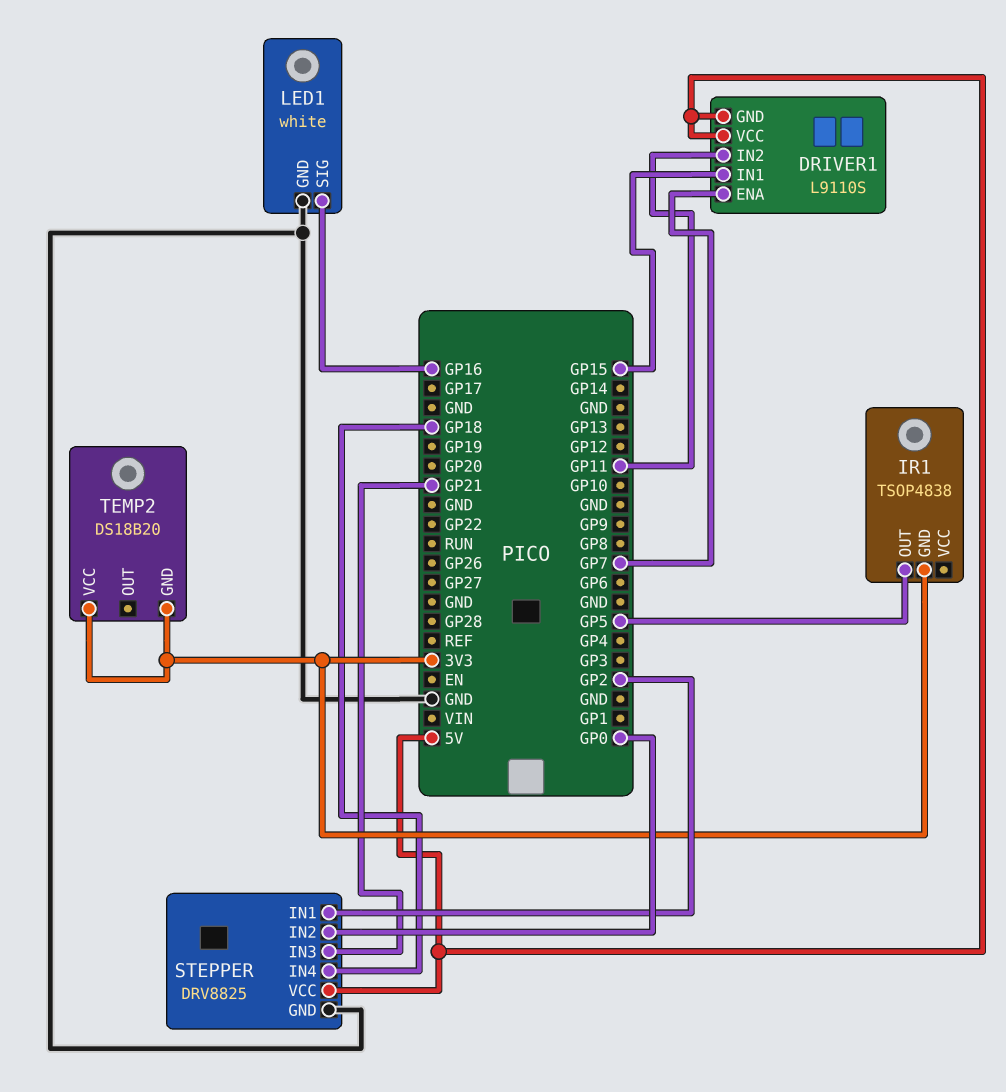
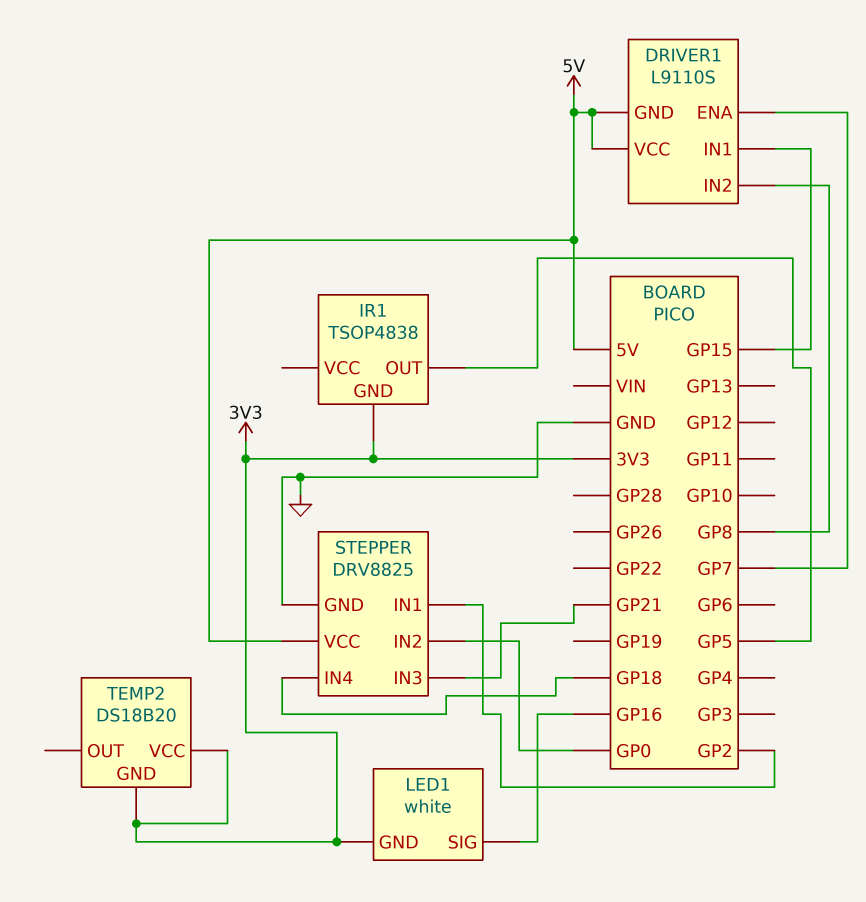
DRIVER1 pin IN2: GP11 -> GP8
LED1 pin GND: GND -> 3V3

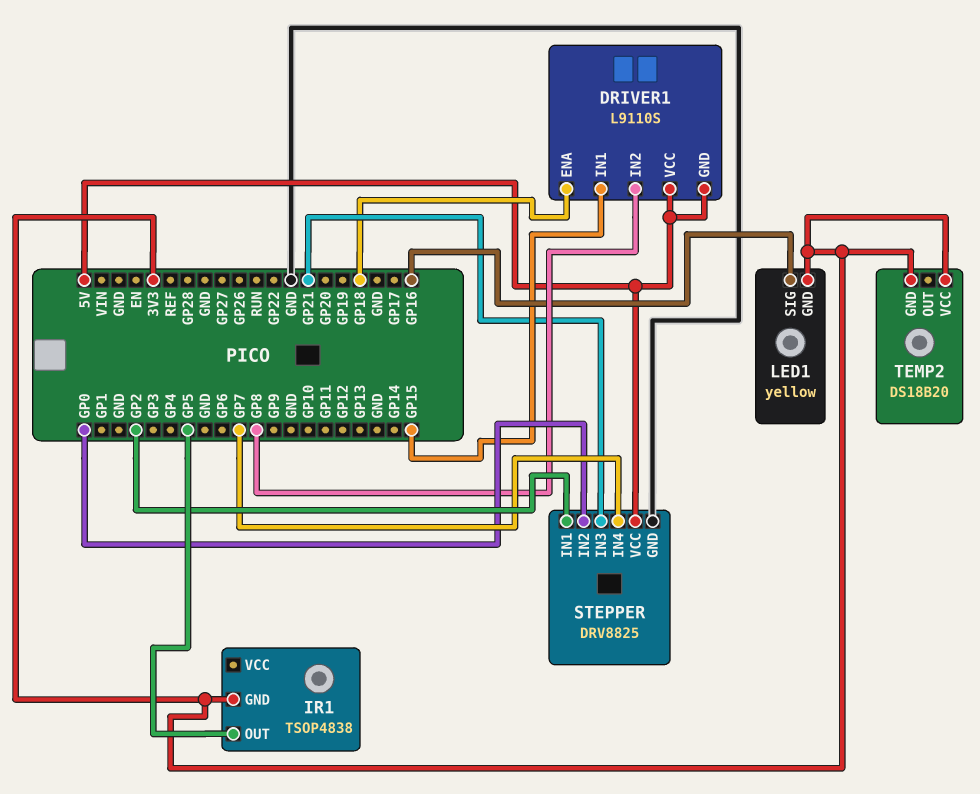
DRIVER1 pin ENA: GP7 -> GP18
LED1: white -> yellow
STEPPER pin IN4: GP18 -> GP7

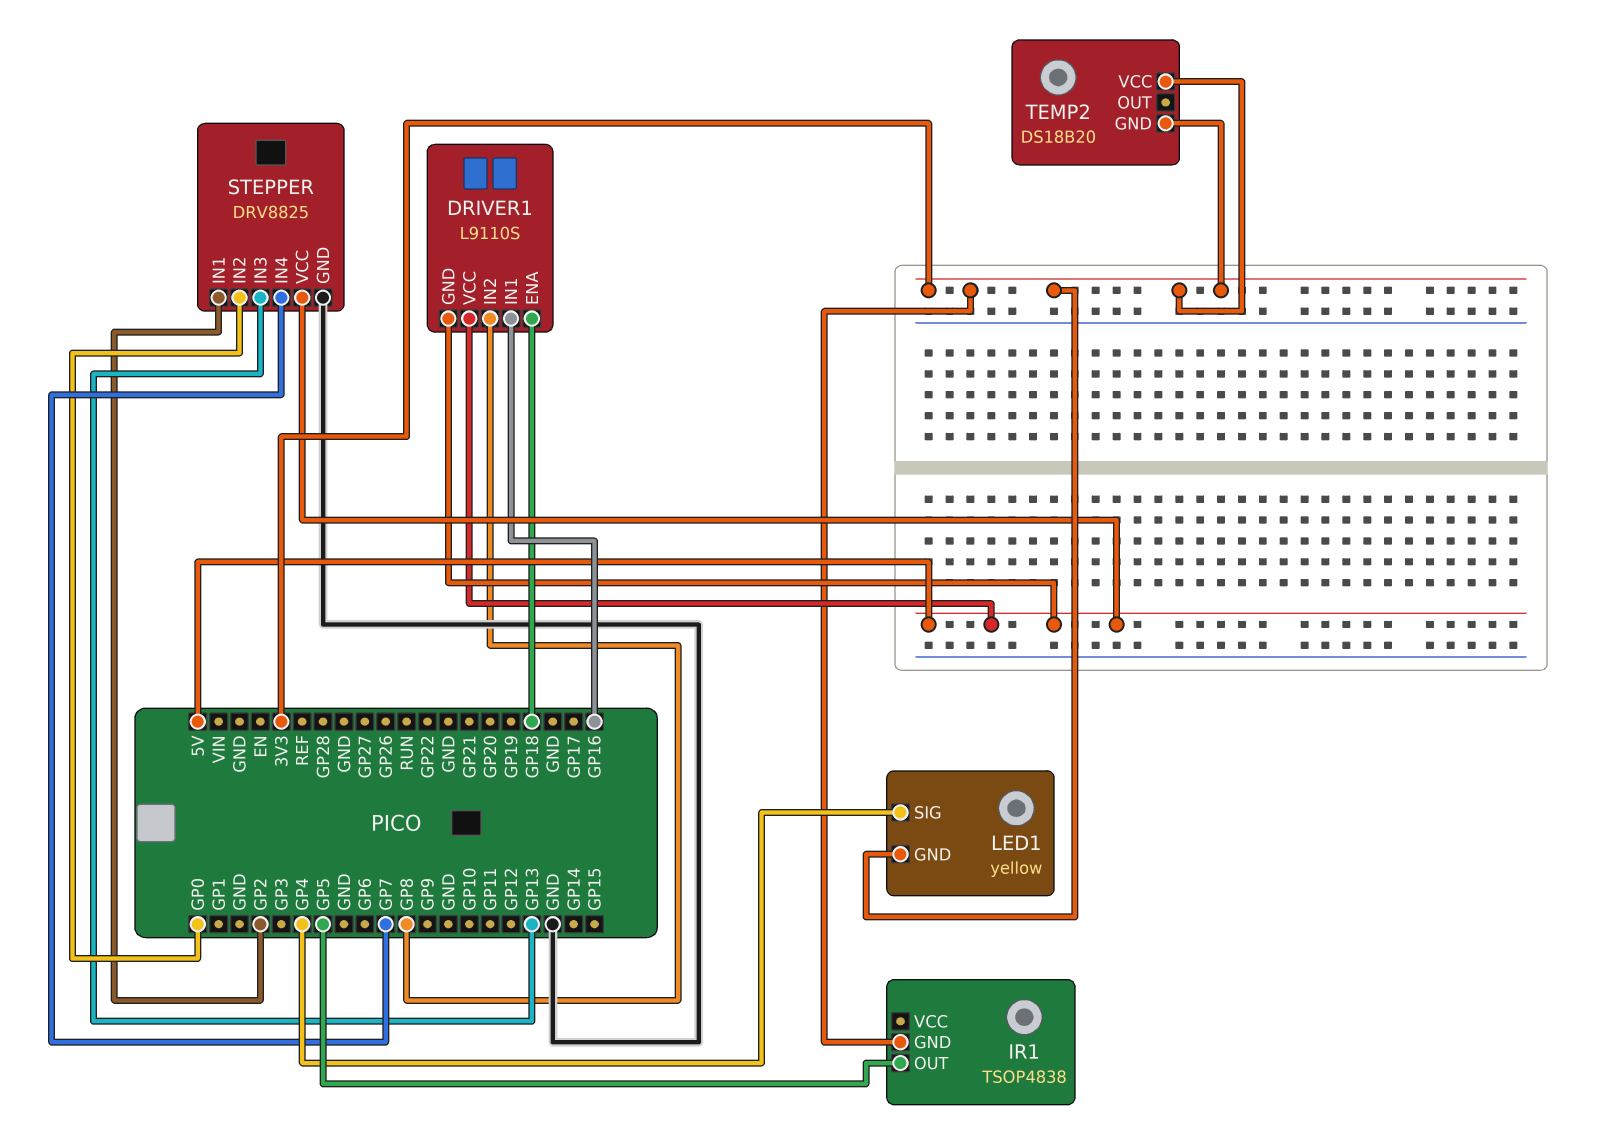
DRIVER1 pin IN1: GP15 -> GP16
LED1 pin SIG: GP16 -> GP4
STEPPER pin IN3: GP21 -> GP13

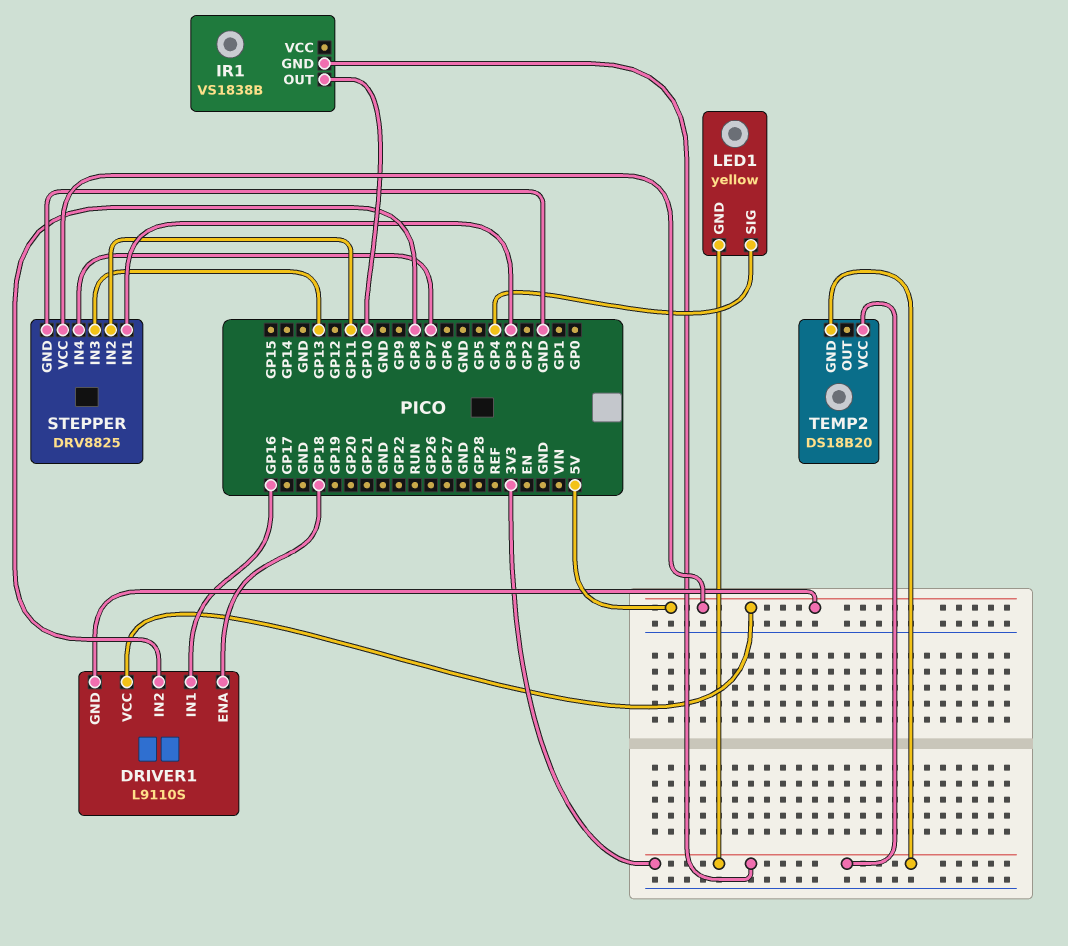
IR1: TSOP4838 -> VS1838B
IR1 pin OUT: GP5 -> GP10
STEPPER pin IN1: GP2 -> GP3
STEPPER pin IN2: GP0 -> GP11

